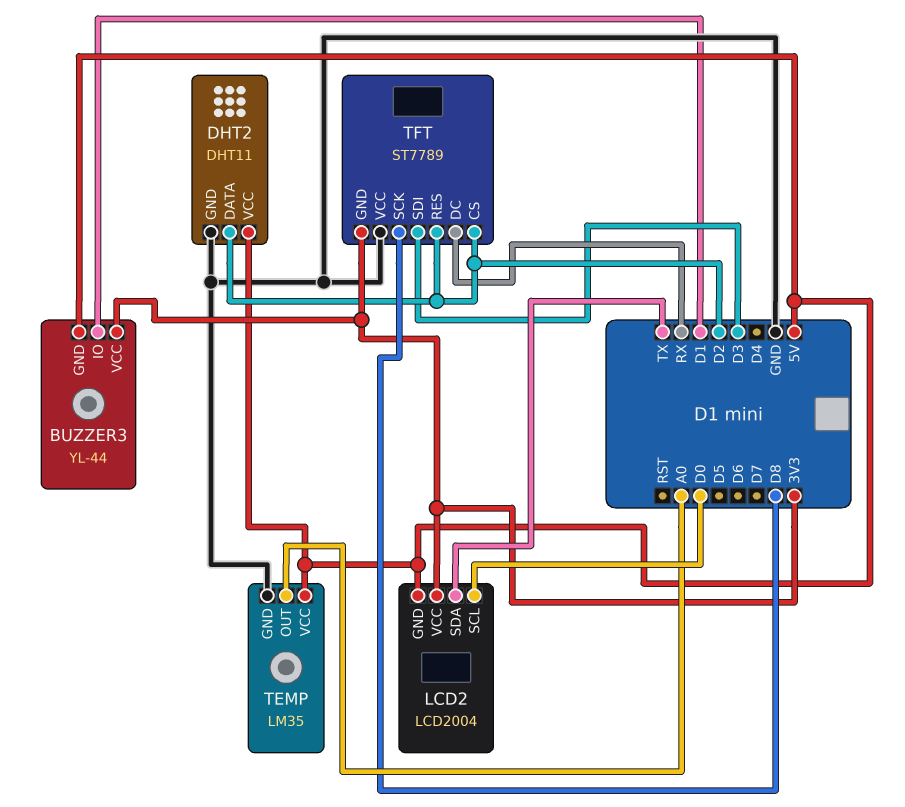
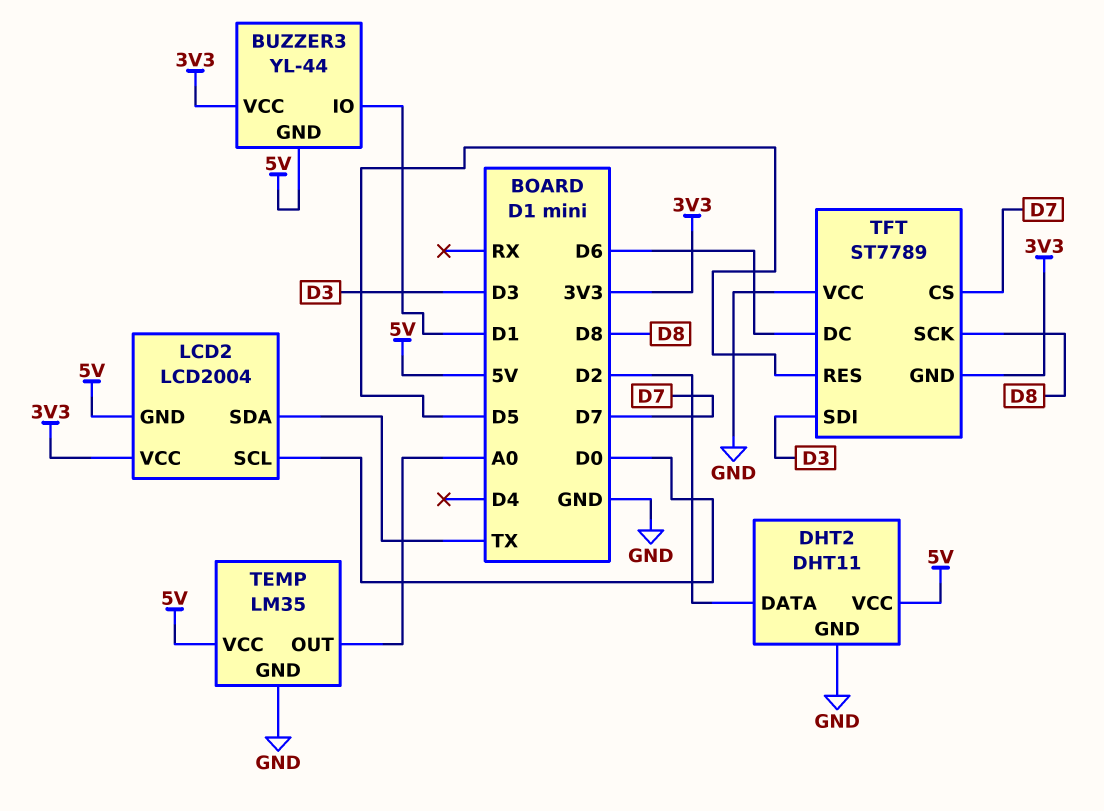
TFT pin CS: D2 -> D7
TFT pin DC: RX -> D6
TFT pin RES: D2 -> D5

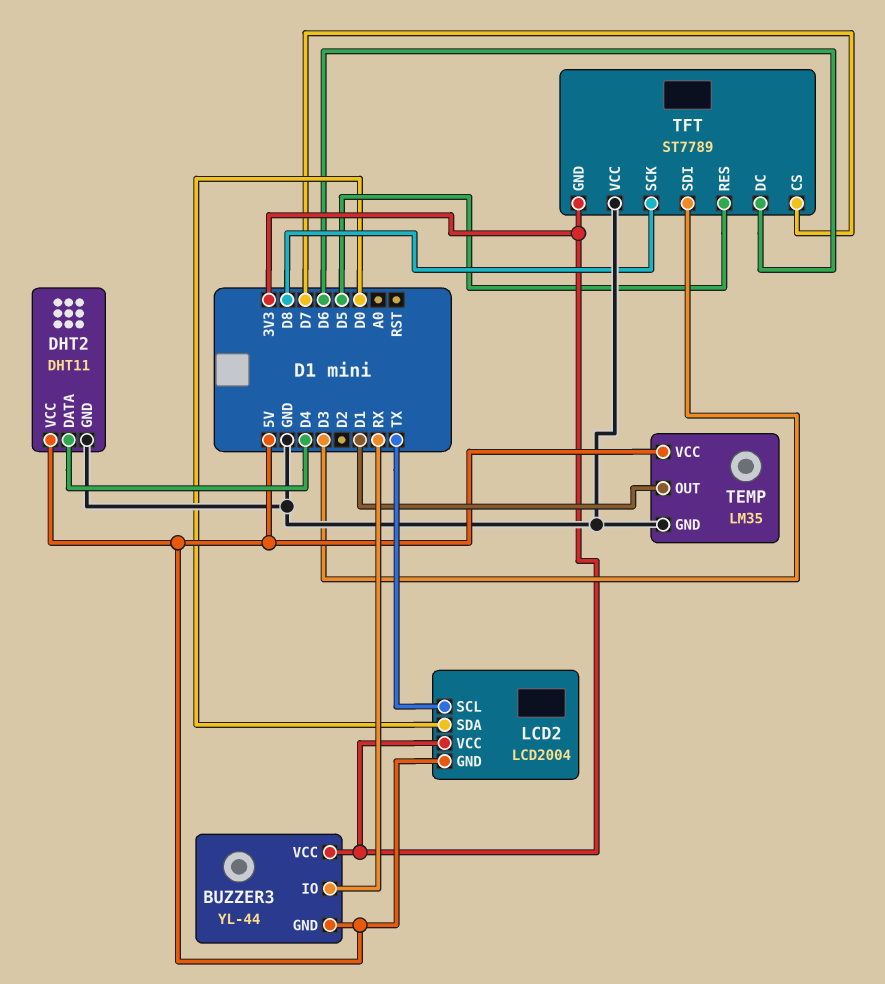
BUZZER3 pin IO: D1 -> RX
DHT2 pin DATA: D2 -> D4
LCD2 pin SCL: D0 -> TX
LCD2 pin SDA: TX -> D0
TEMP pin OUT: A0 -> D1

